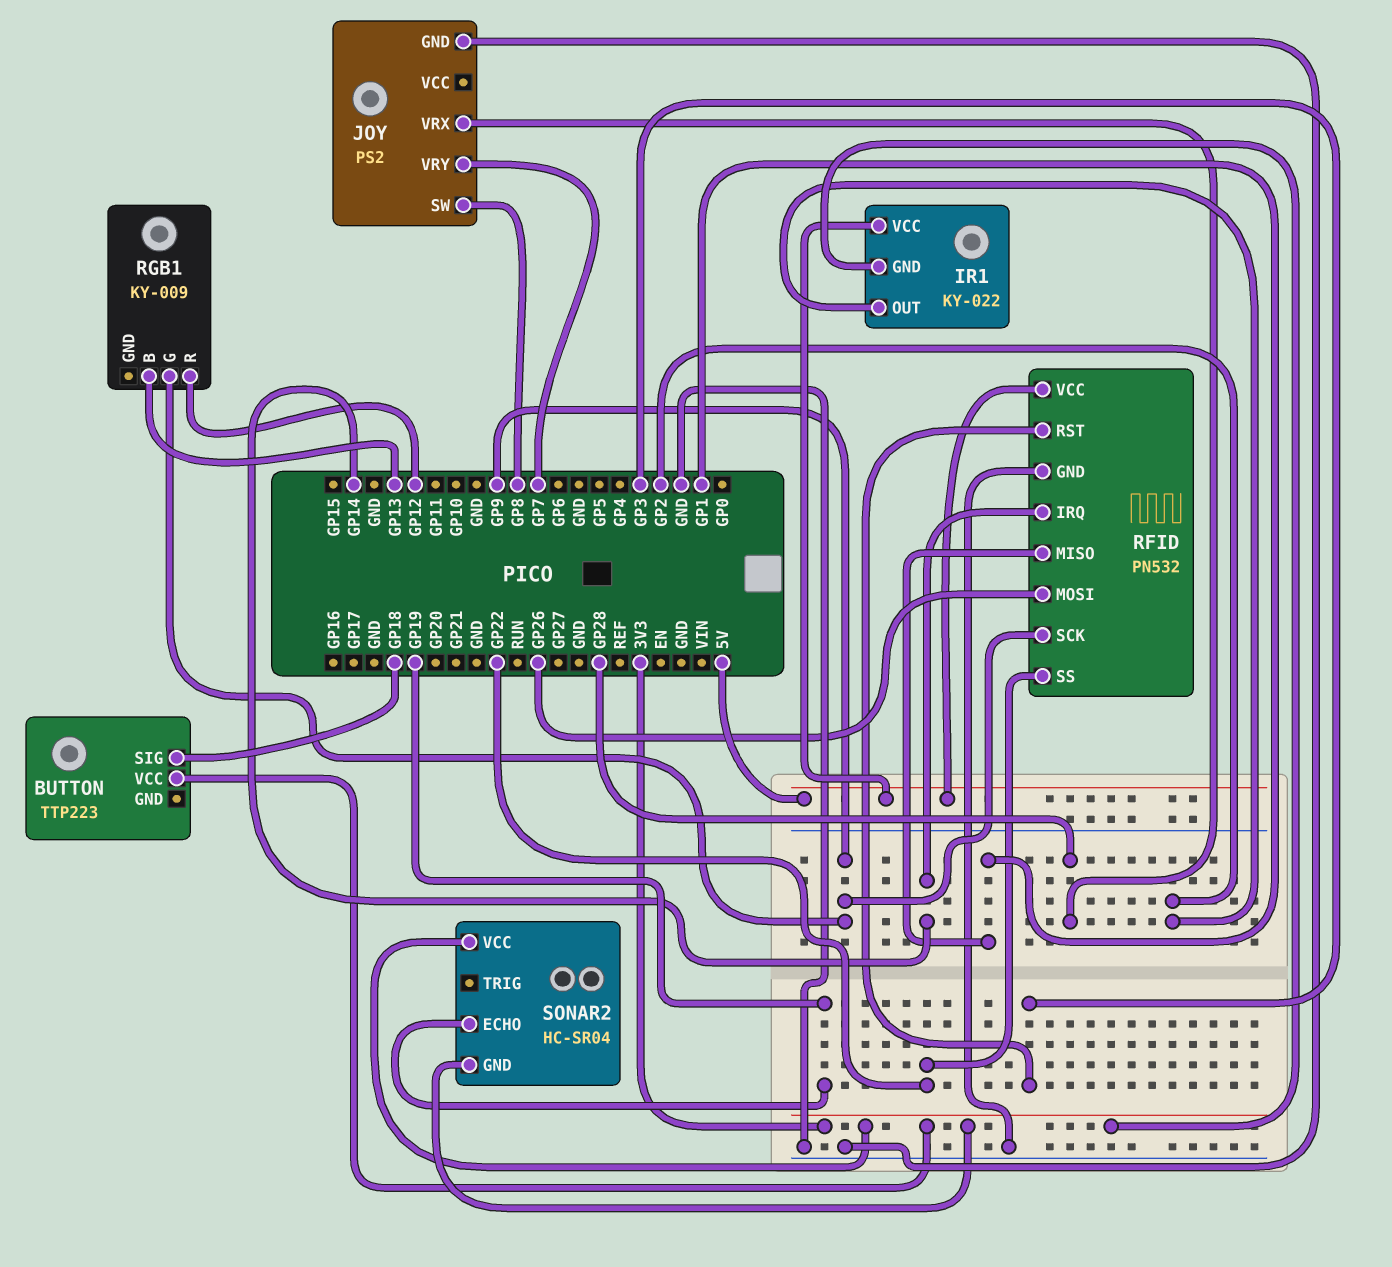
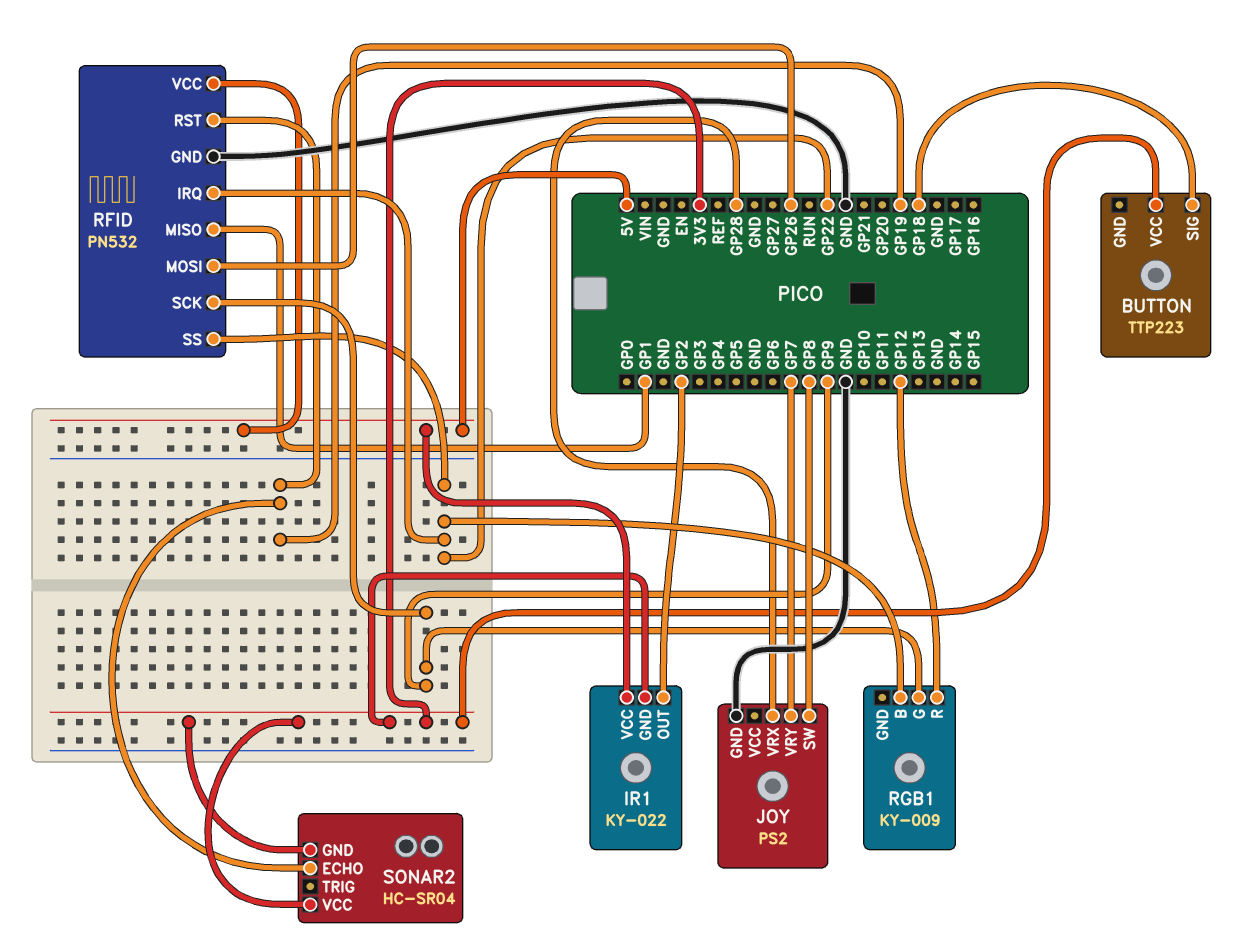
RFID pin IRQ: GP14 -> GP22
RFID pin RST: GP3 -> GP19
RGB1 pin B: GP13 -> GP22

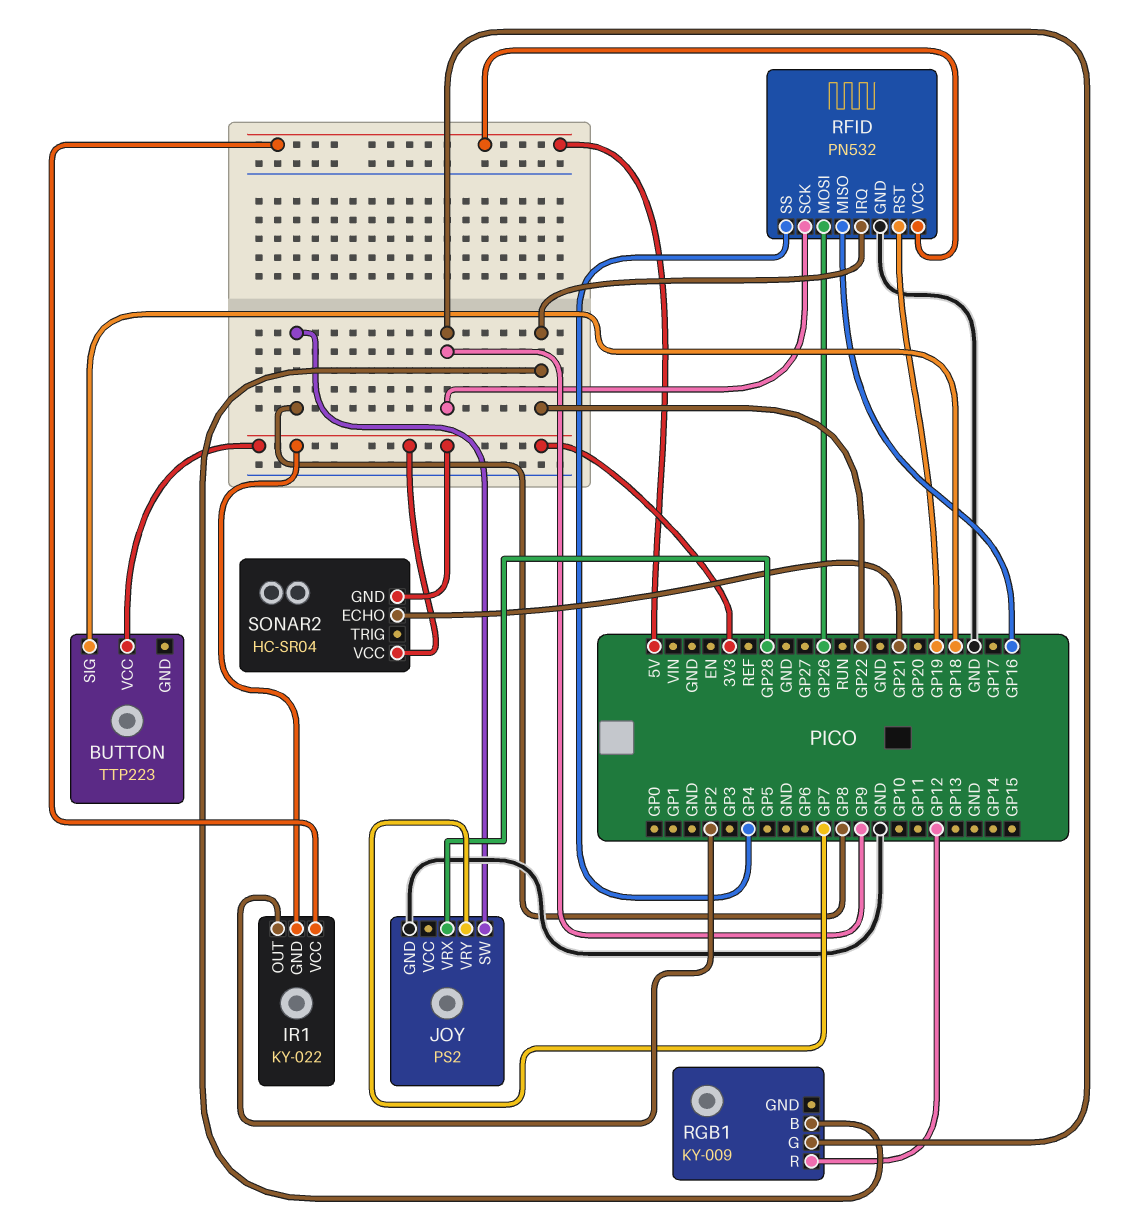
RFID pin MISO: GP1 -> GP16
RFID pin SS: GP22 -> GP4
SONAR2 pin ECHO: GP19 -> GP21

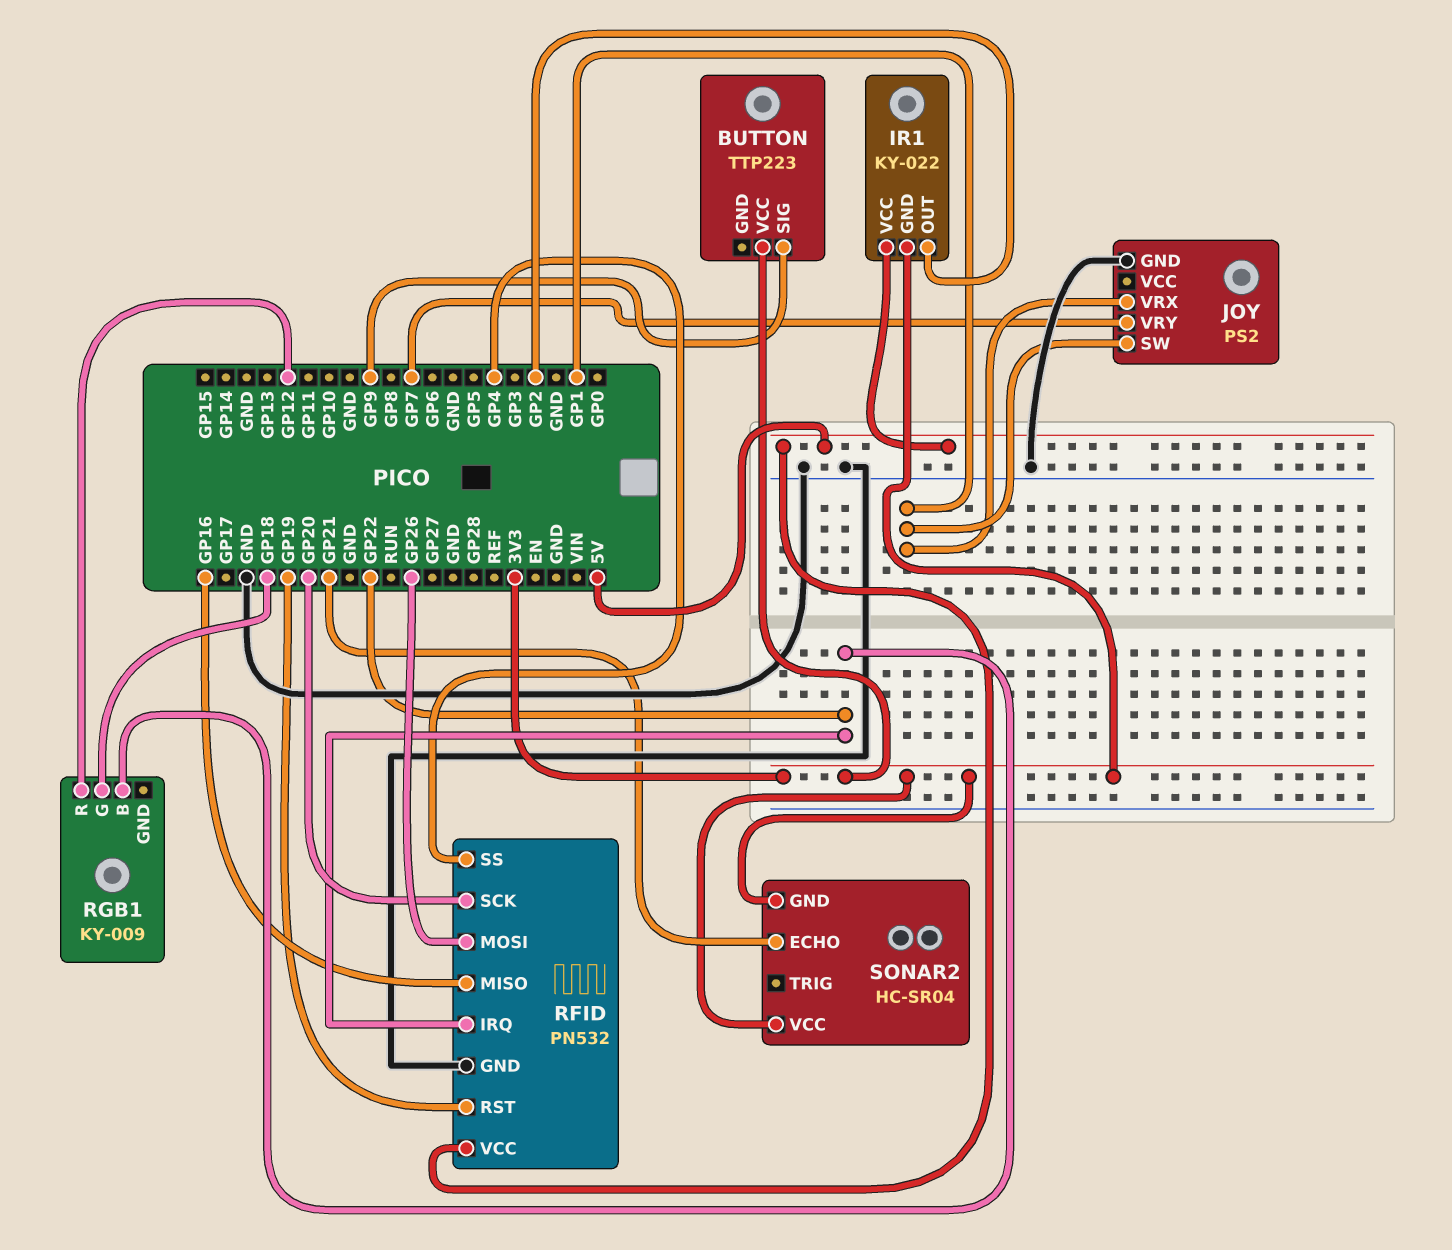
BUTTON pin SIG: GP18 -> GP9
JOY pin SW: GP8 -> GP1
JOY pin VRX: GP28 -> GP1
RFID pin SCK: GP9 -> GP20
RGB1 pin G: GP9 -> GP18

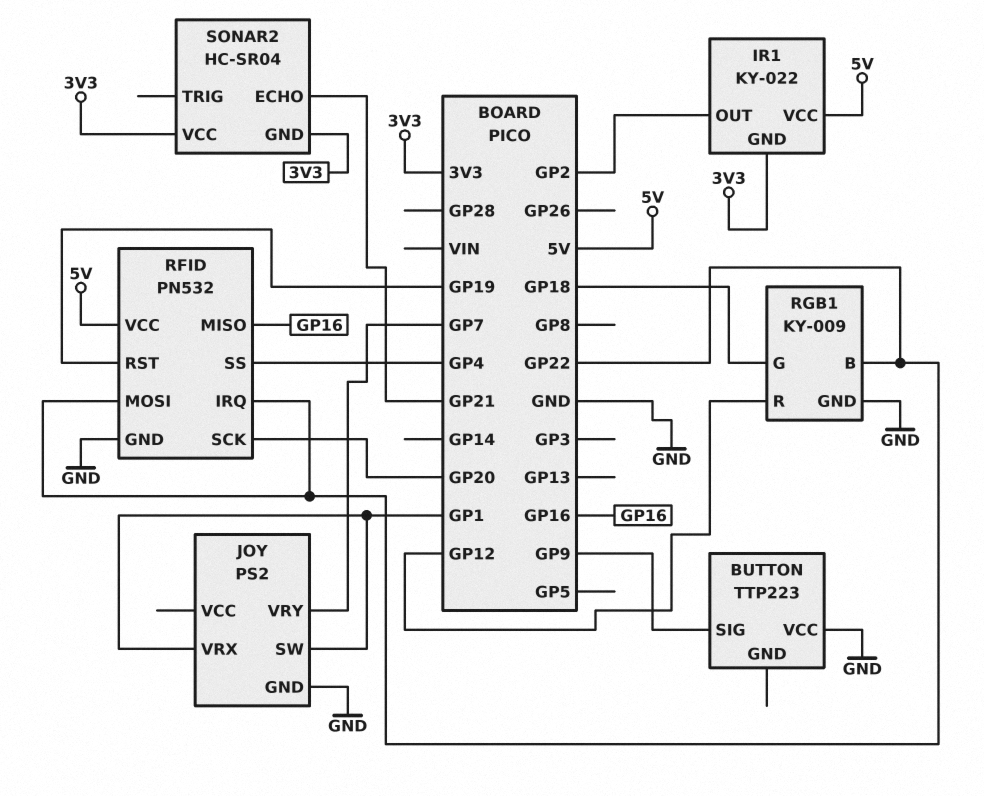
BUTTON pin VCC: 3V3 -> GND
RFID pin MOSI: GP26 -> GP22
RGB1 pin GND: none -> GND

